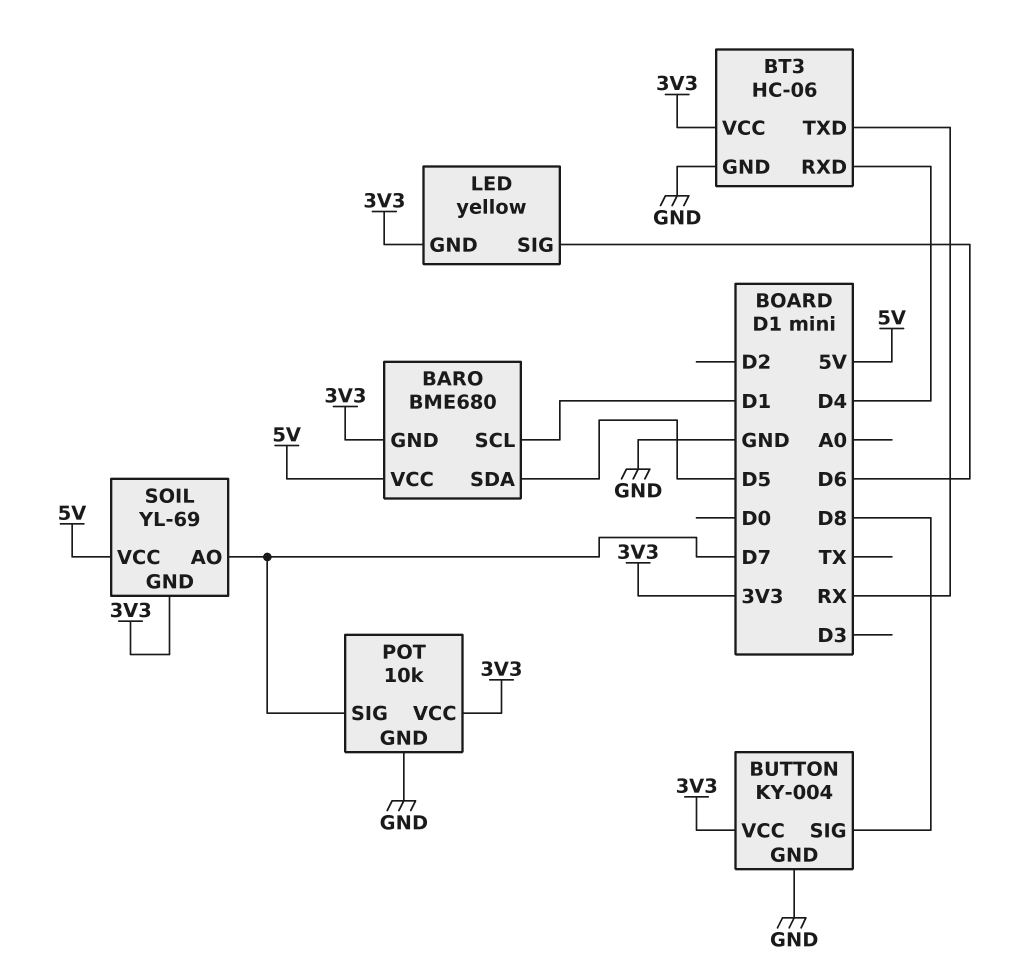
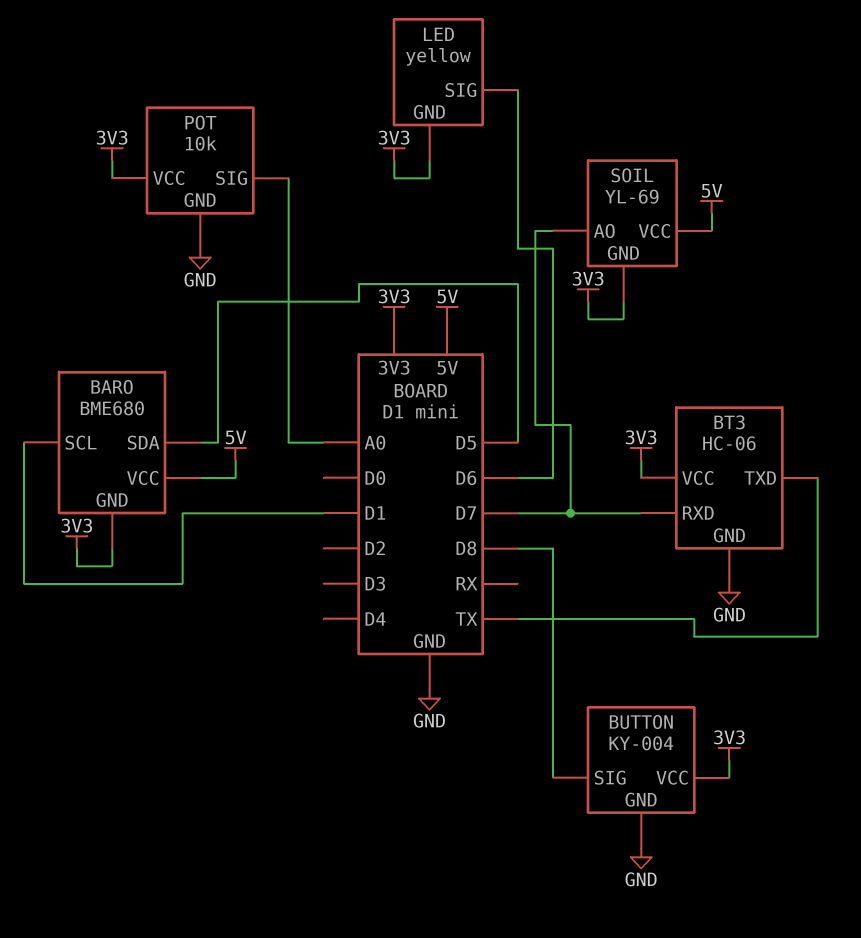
BT3 pin RXD: D4 -> D7
BT3 pin TXD: RX -> TX
POT pin SIG: D7 -> A0

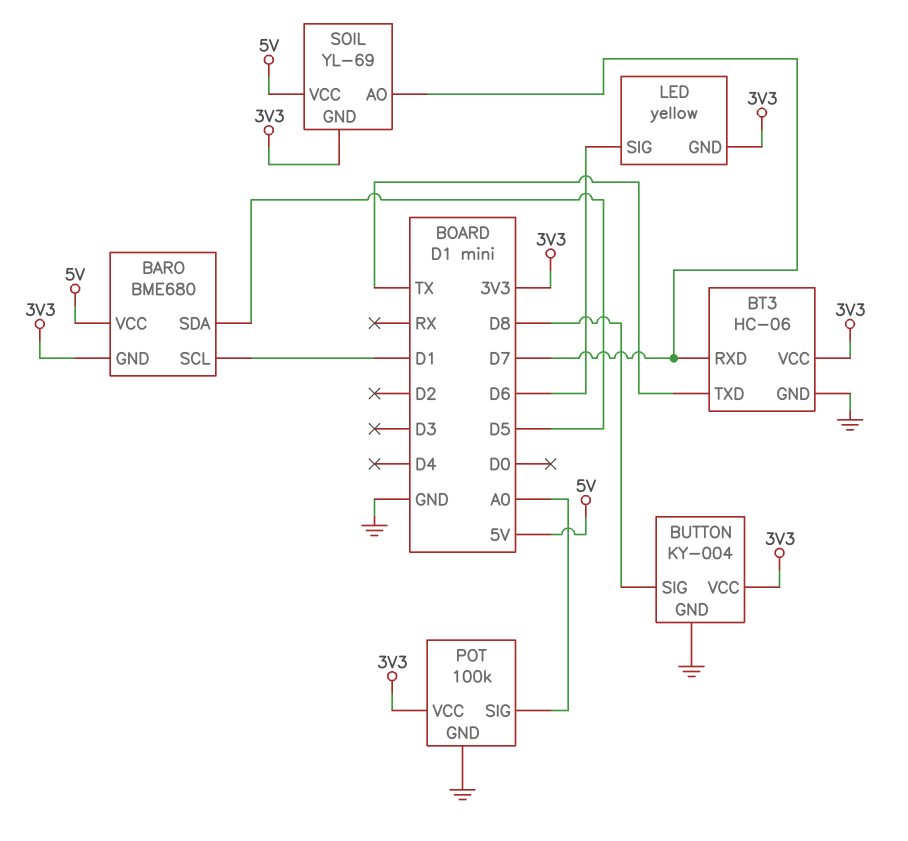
POT: 10k -> 100k

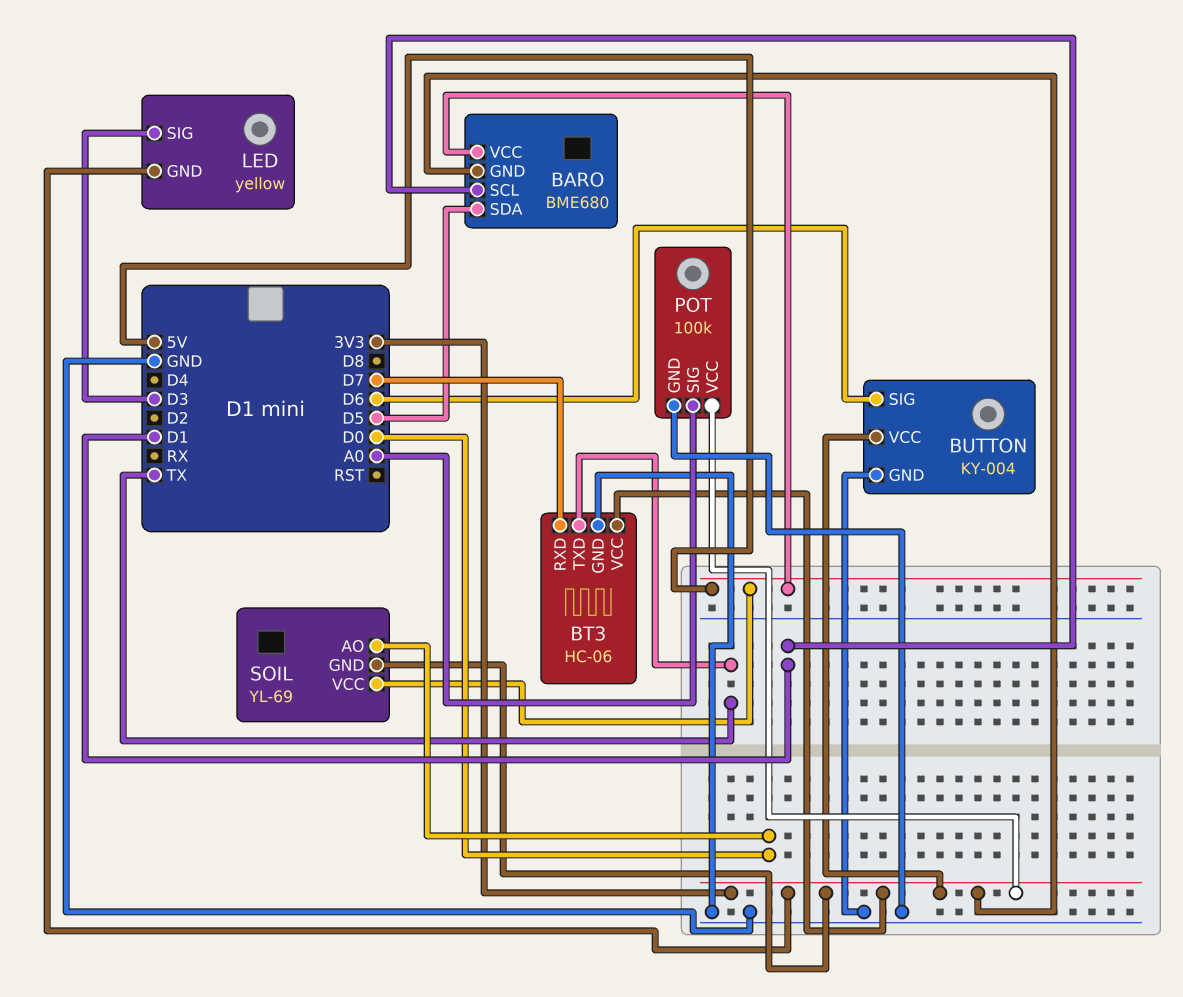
BUTTON pin SIG: D8 -> D6
LED pin SIG: D6 -> D3
SOIL pin AO: D7 -> D0

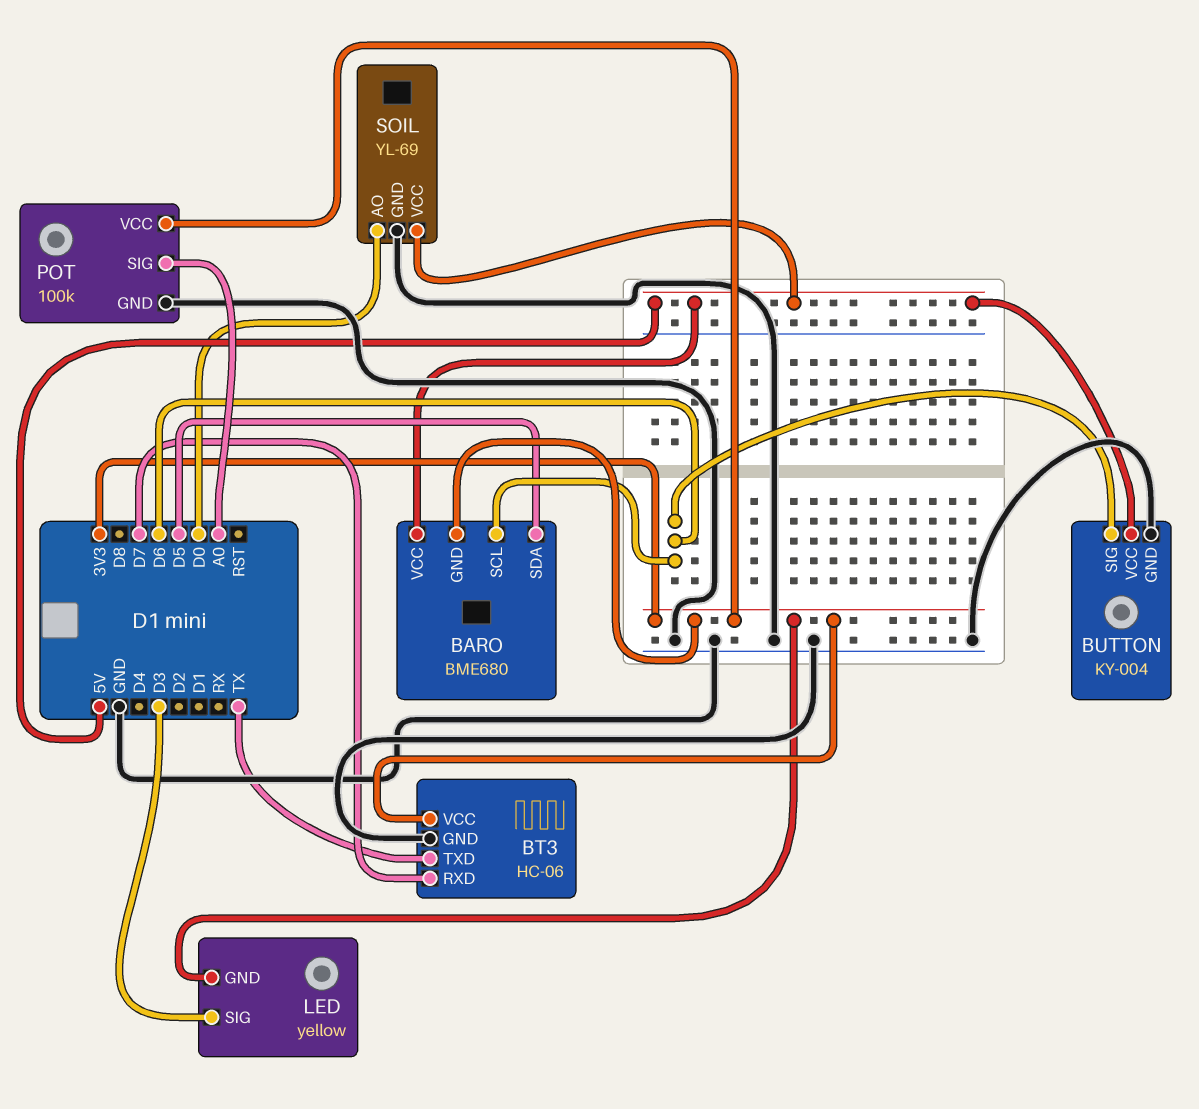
BARO pin SCL: D1 -> D6
BUTTON pin VCC: 3V3 -> 5V
SOIL pin GND: 3V3 -> GND

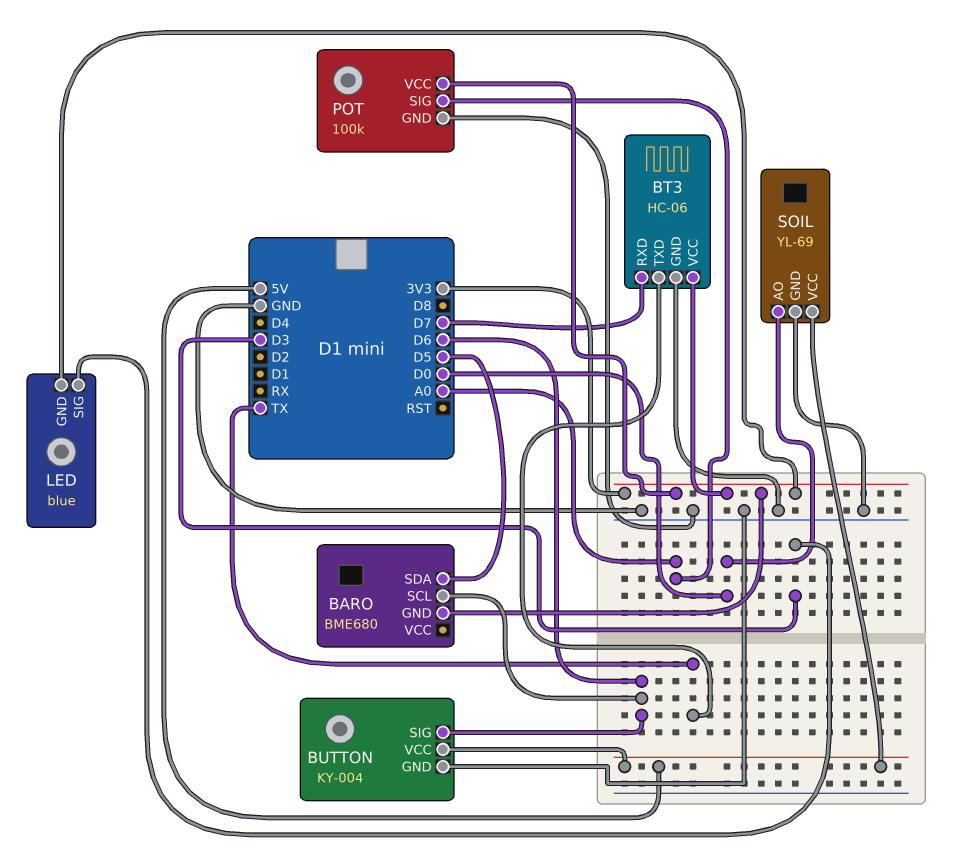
BARO pin VCC: 5V -> none
LED: yellow -> blue

